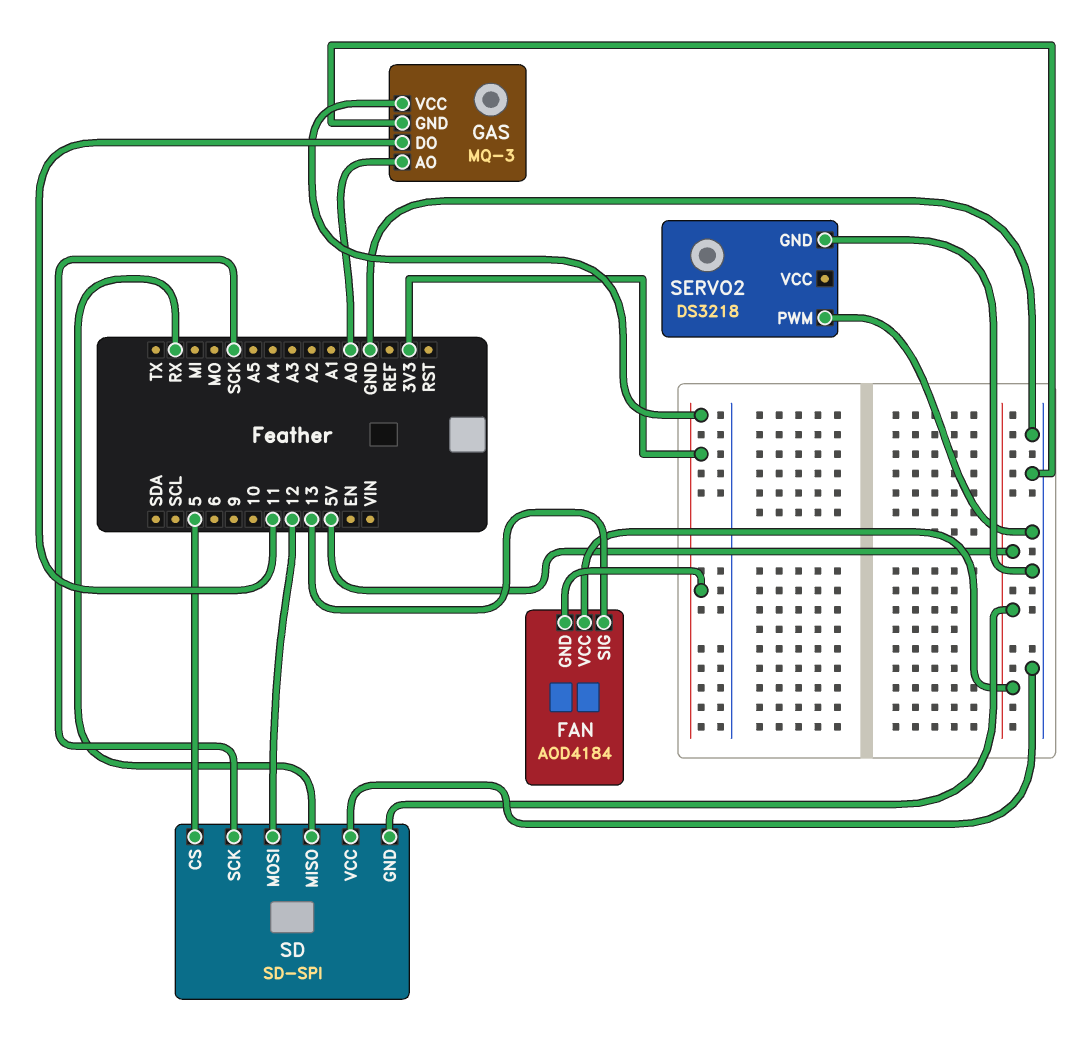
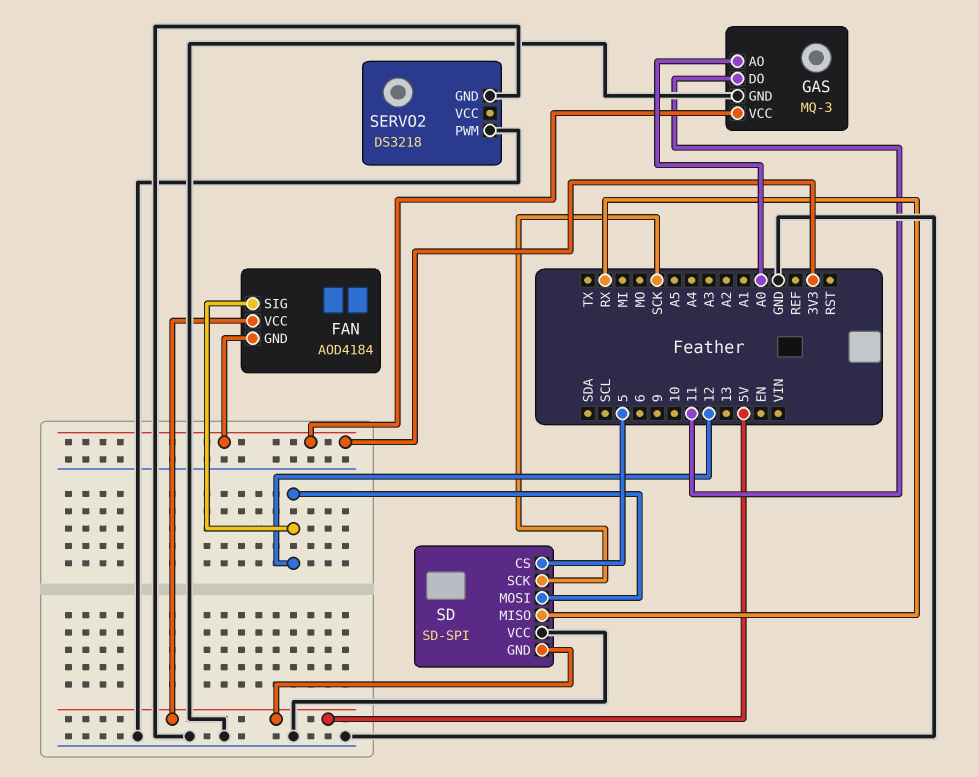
FAN pin SIG: 13 -> 12

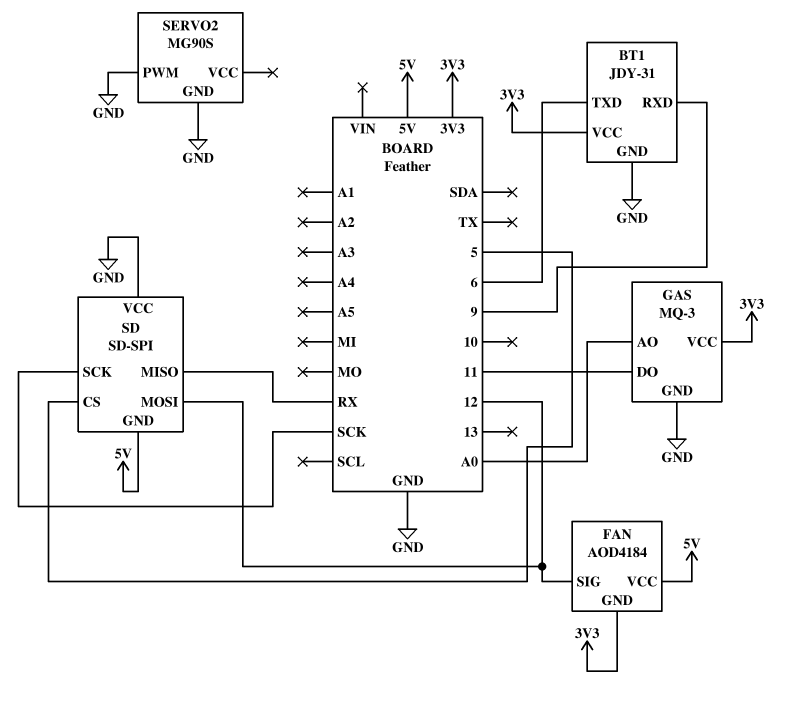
BT1: none -> JDY-31
BT1 pin GND: none -> GND
BT1 pin RXD: none -> 9
BT1 pin TXD: none -> 6
BT1 pin VCC: none -> 3V3
SERVO2: DS3218 -> MG90S

